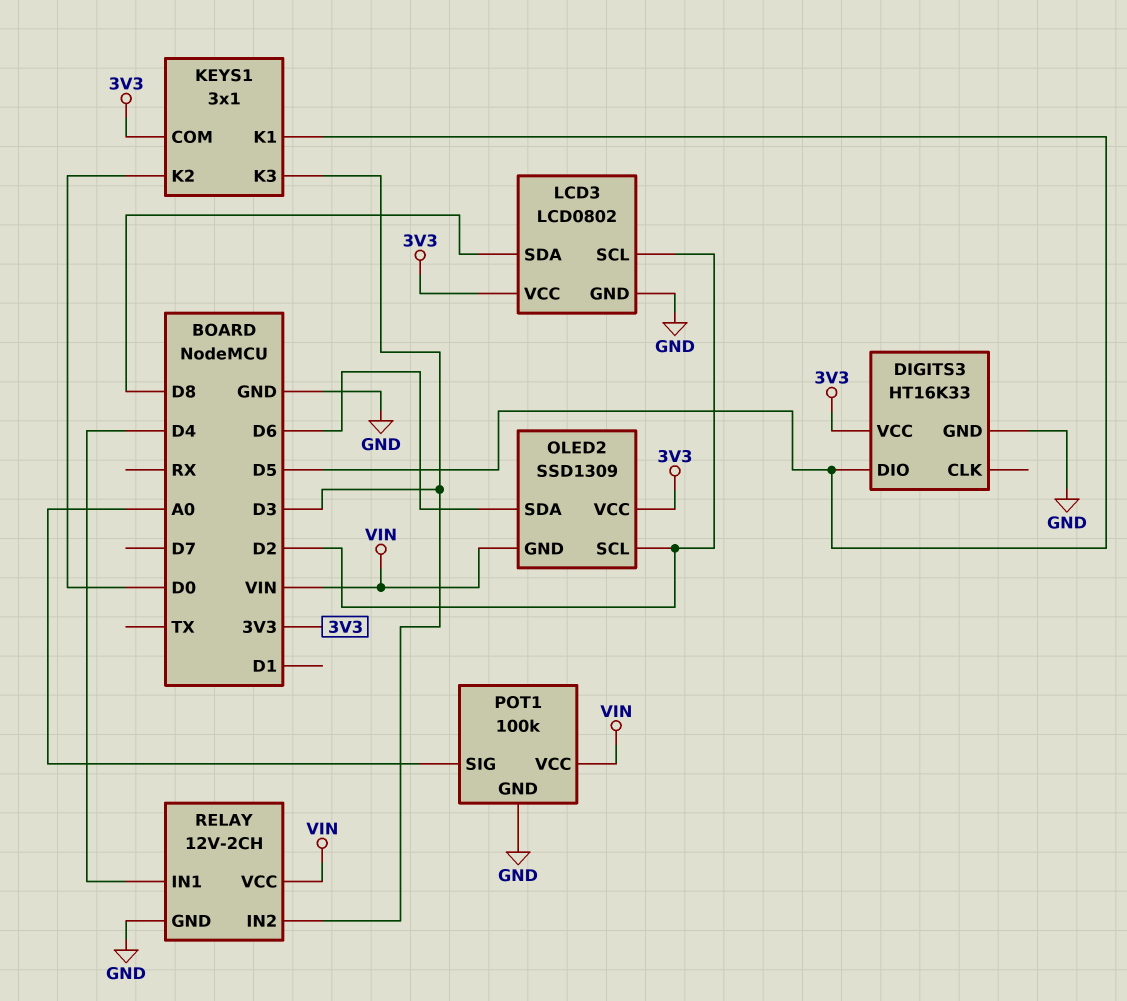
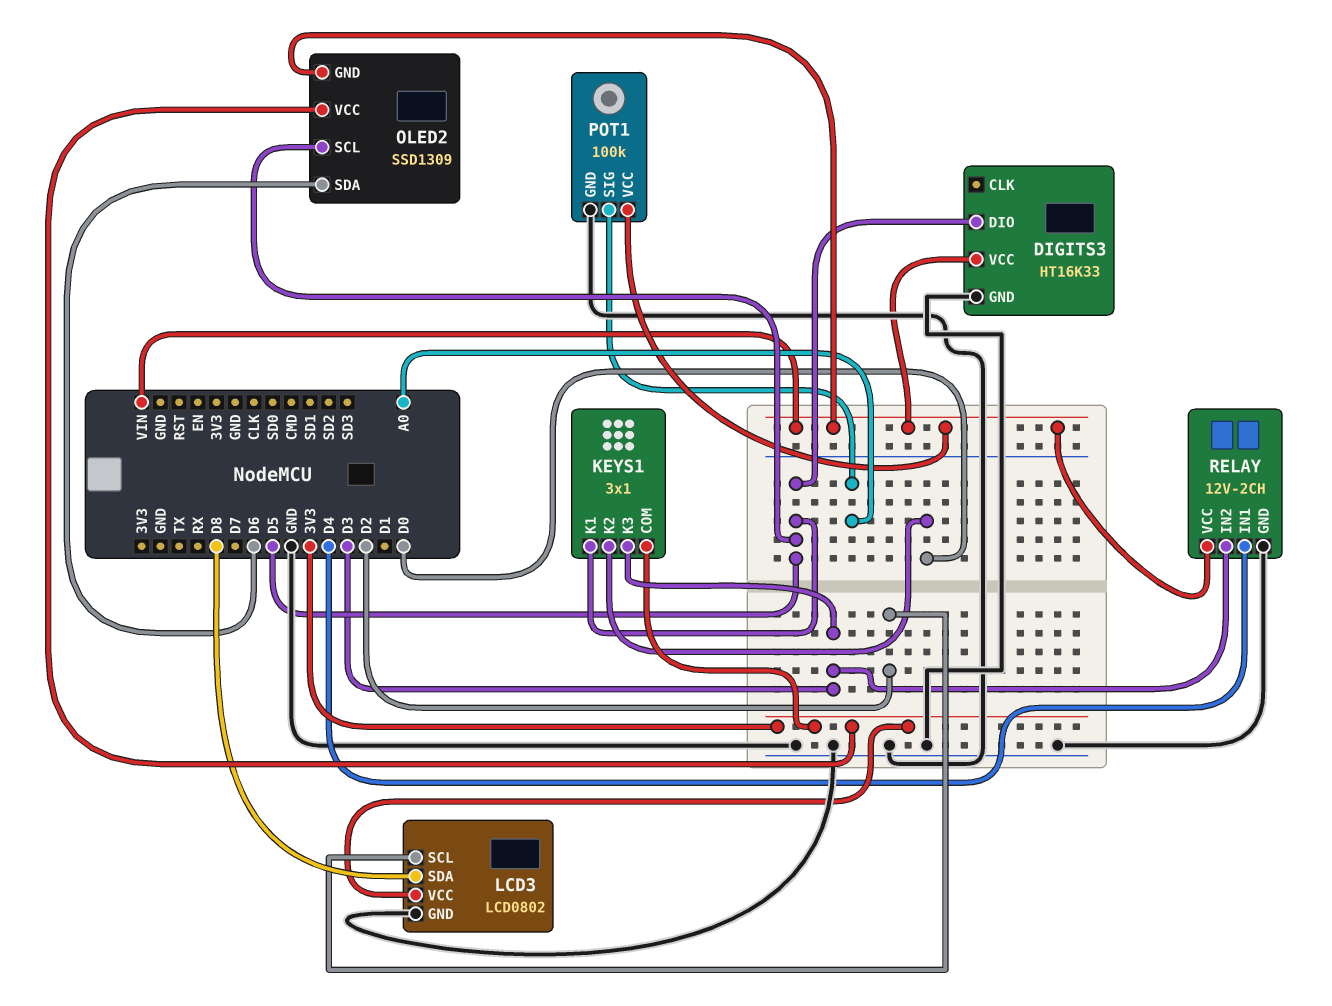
DIGITS3 pin VCC: 3V3 -> VIN
OLED2 pin SCL: D2 -> D5

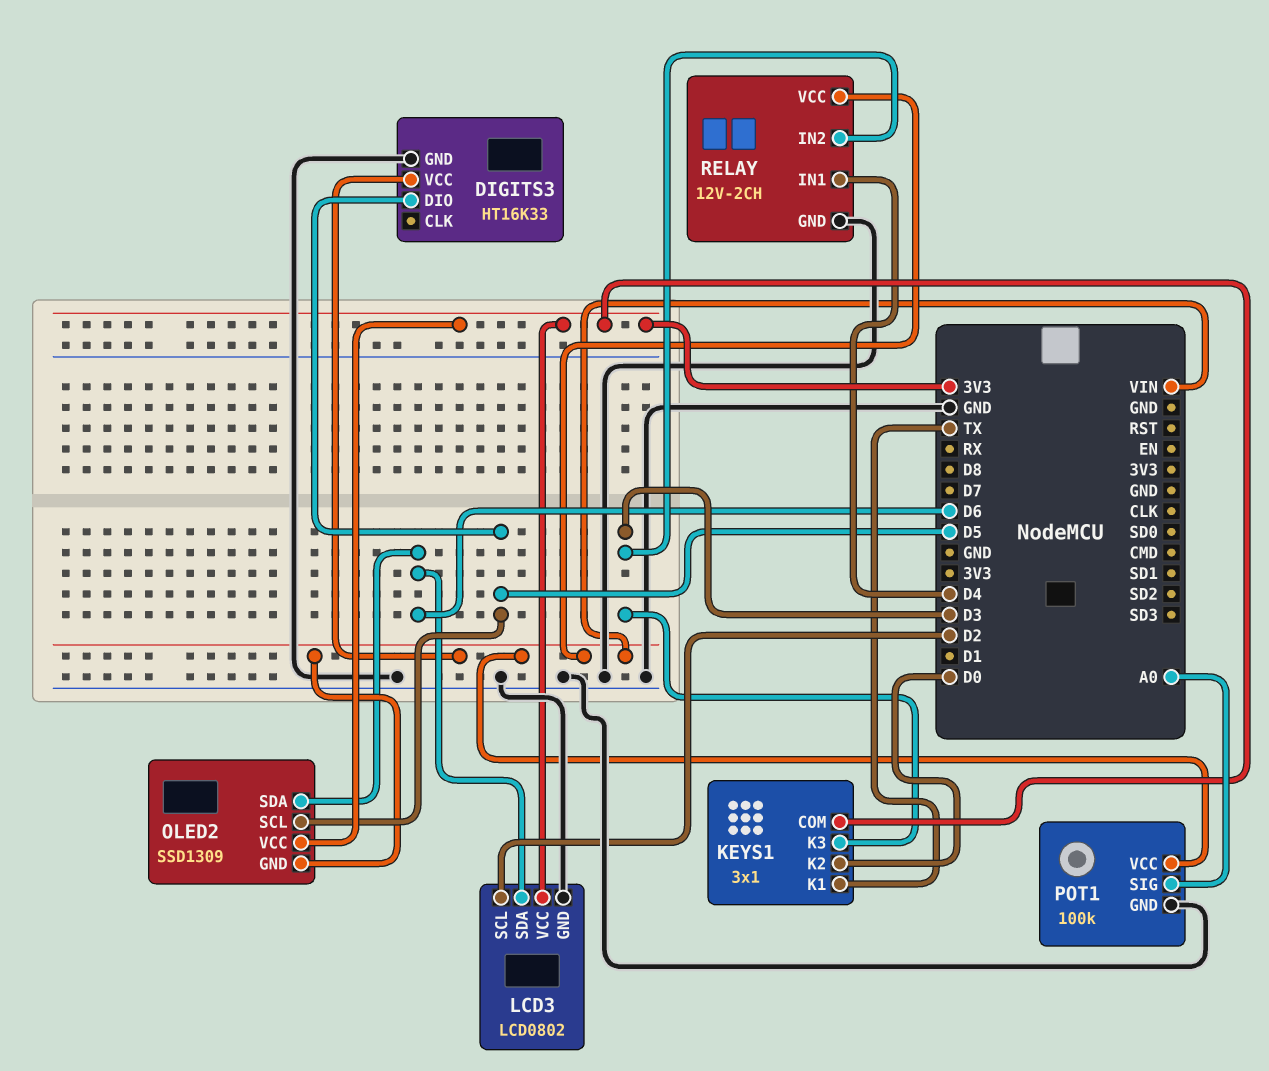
KEYS1 pin K1: D5 -> TX
LCD3 pin SDA: D8 -> D6

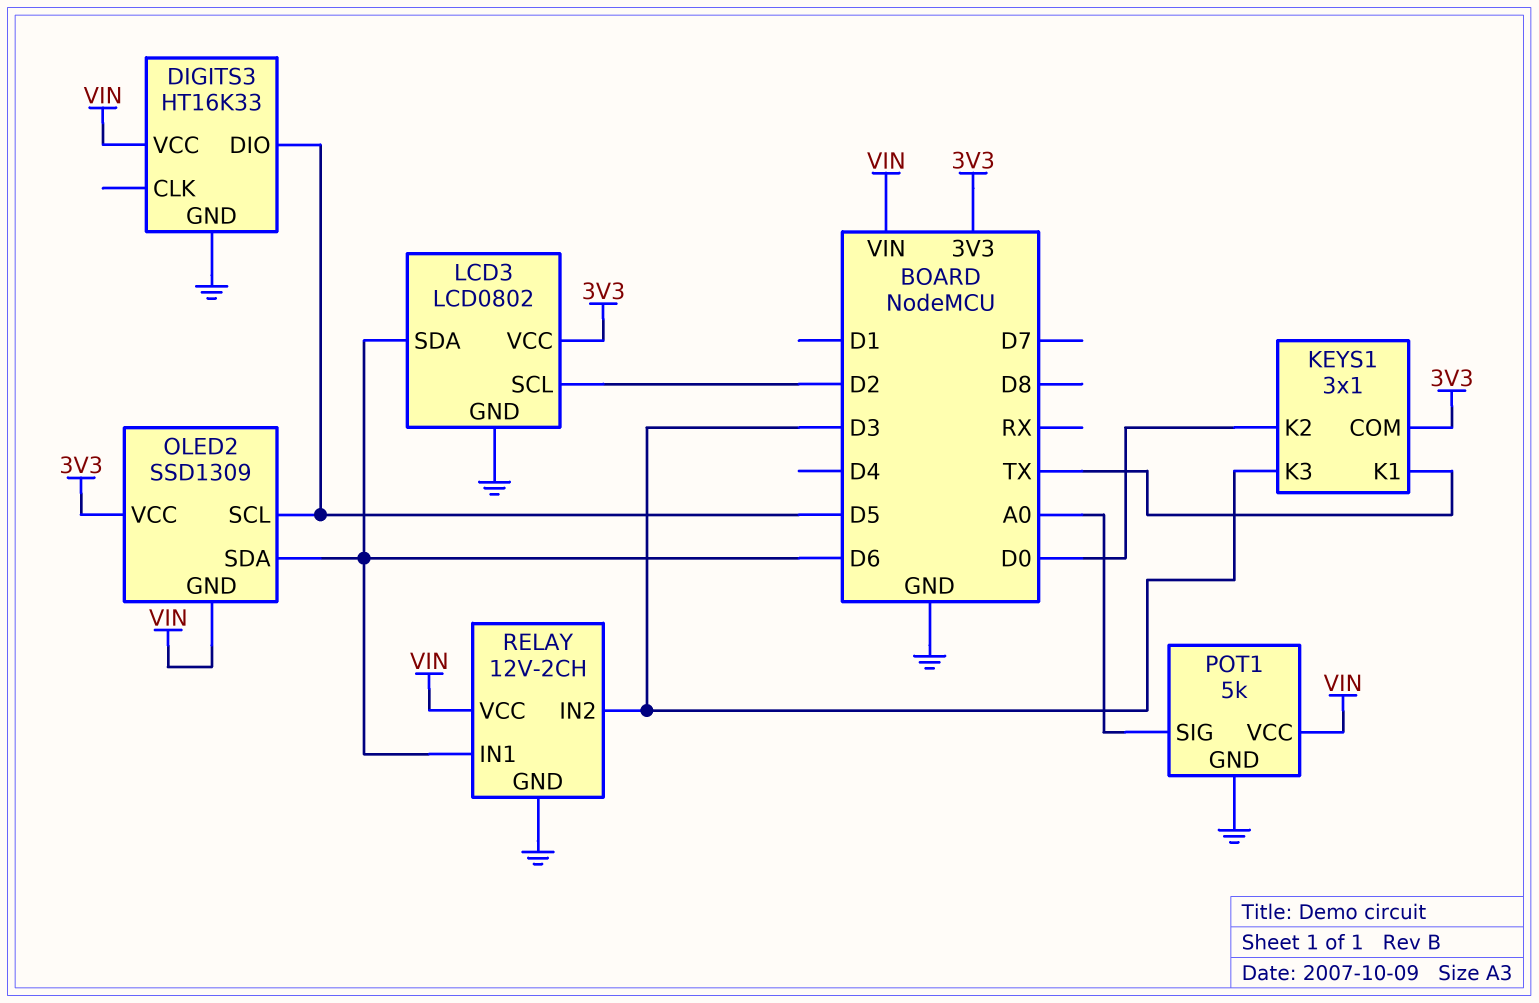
POT1: 100k -> 5k
RELAY pin IN1: D4 -> D6

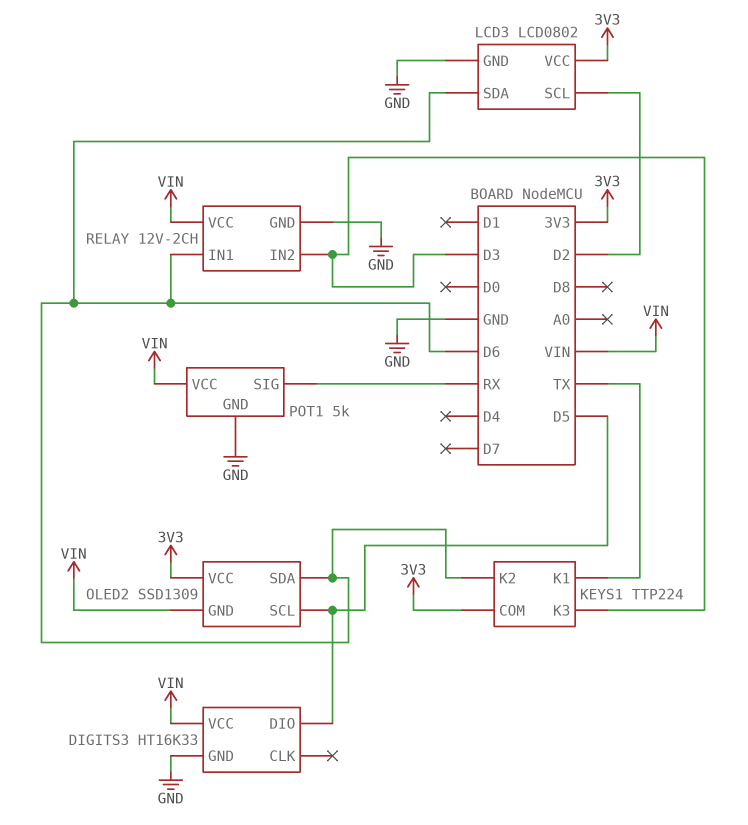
KEYS1: 3x1 -> TTP224
KEYS1 pin K2: D0 -> D6
POT1 pin SIG: A0 -> RX

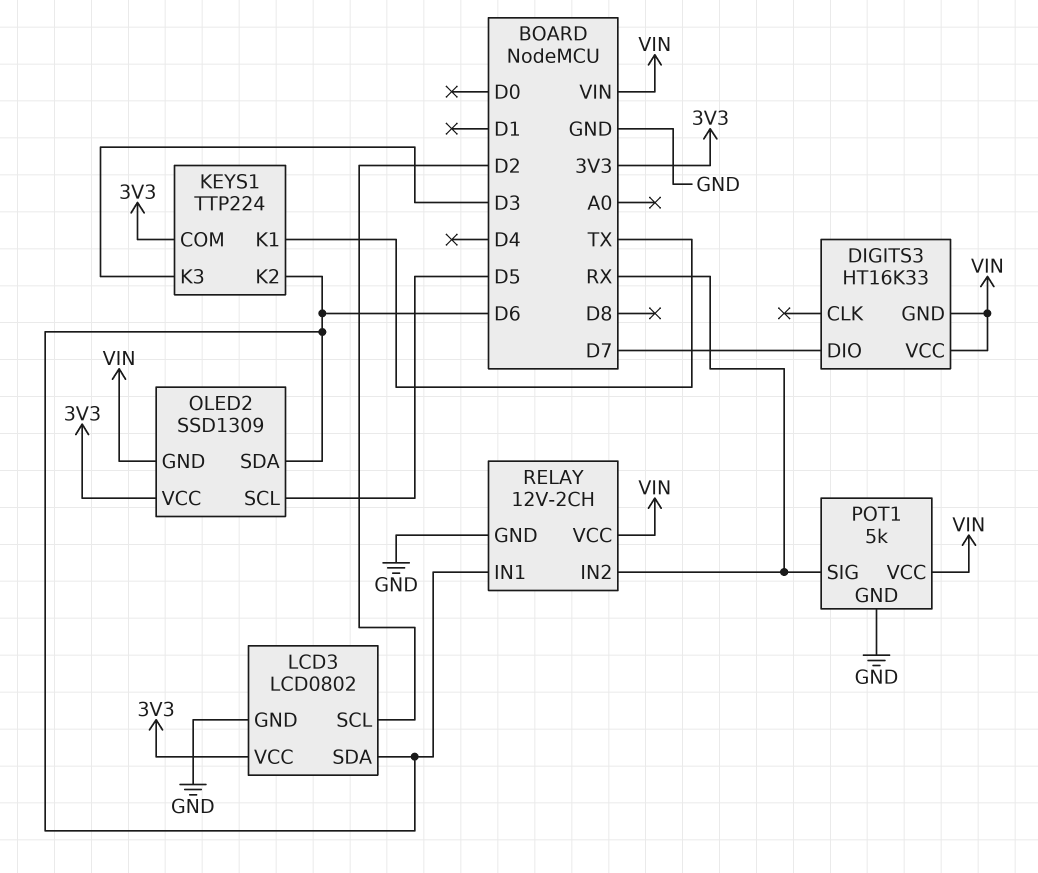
DIGITS3 pin DIO: D5 -> D7
DIGITS3 pin GND: GND -> VIN
RELAY pin IN2: D3 -> RX

